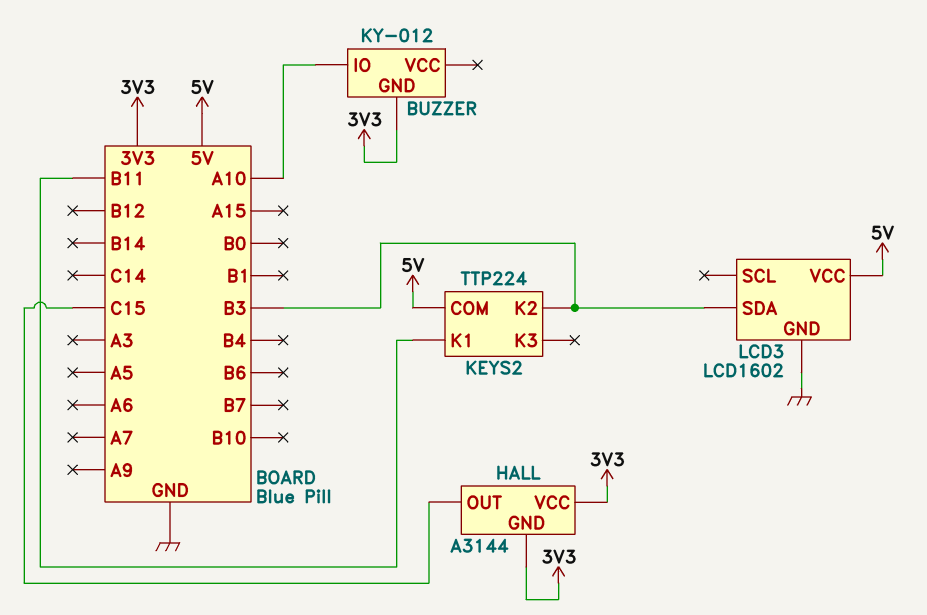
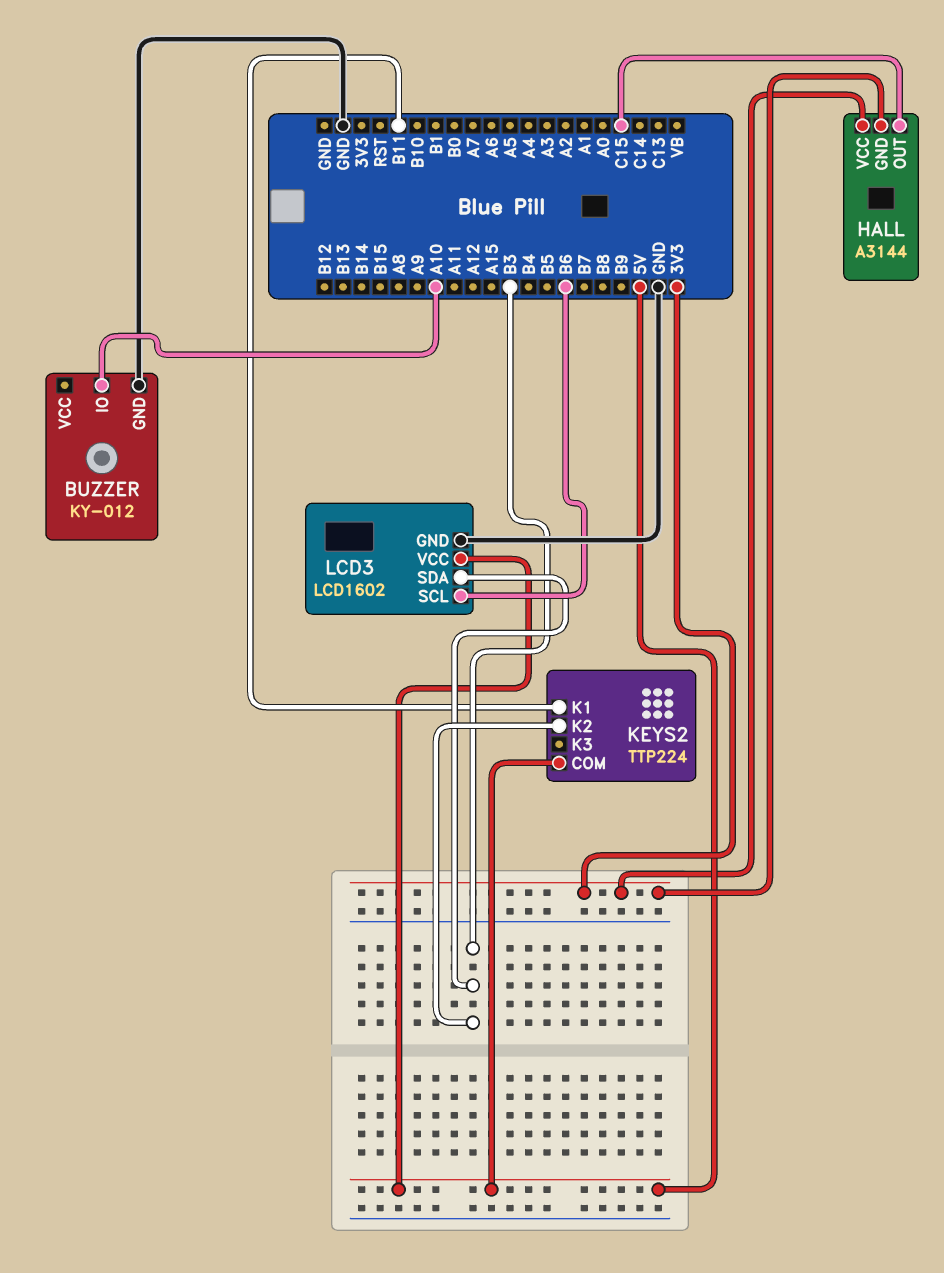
BUZZER pin GND: 3V3 -> GND
LCD3 pin SCL: none -> B6

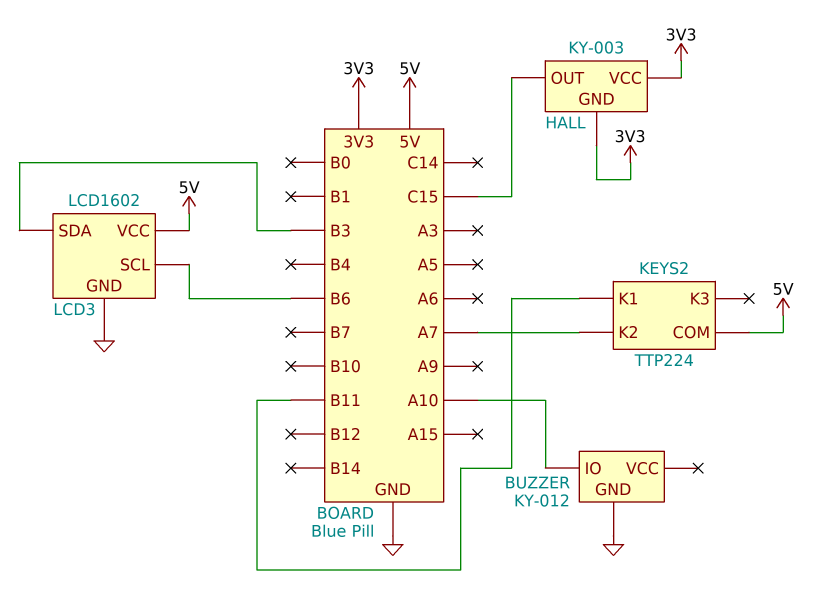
HALL: A3144 -> KY-003
KEYS2 pin K2: B3 -> A7

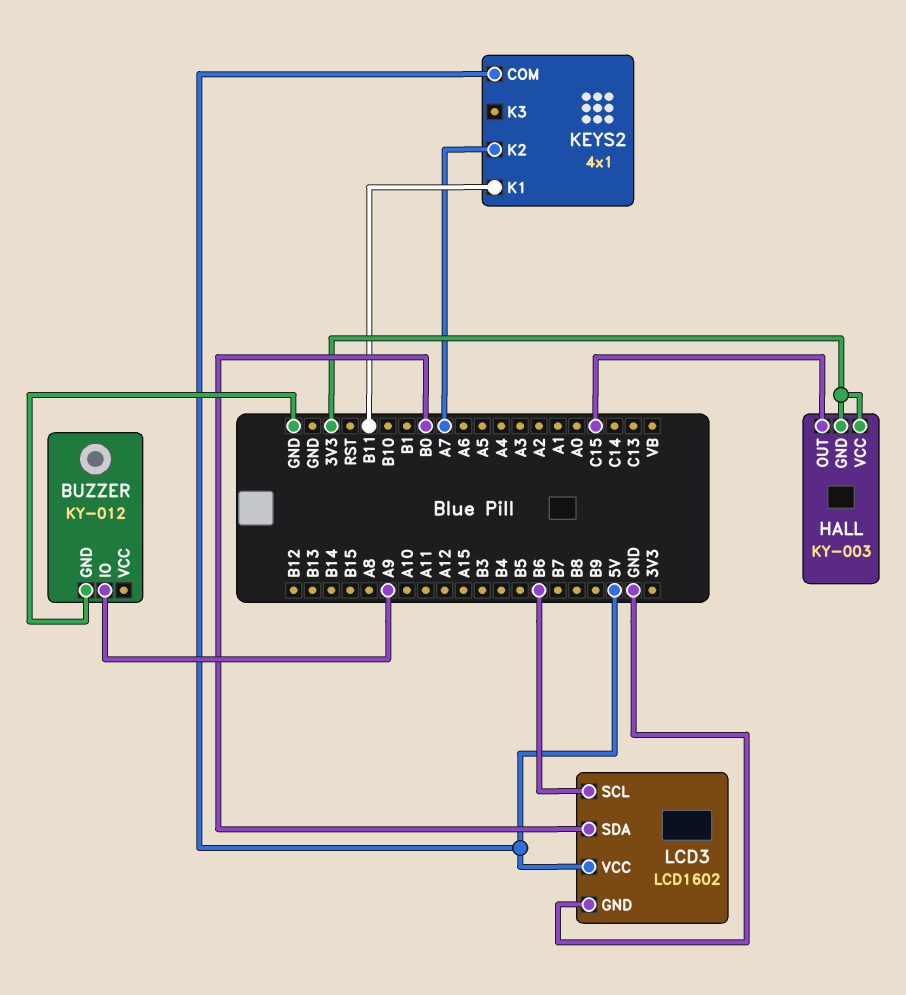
BUZZER pin IO: A10 -> A9
KEYS2: TTP224 -> 4x1
LCD3 pin SDA: B3 -> B0

